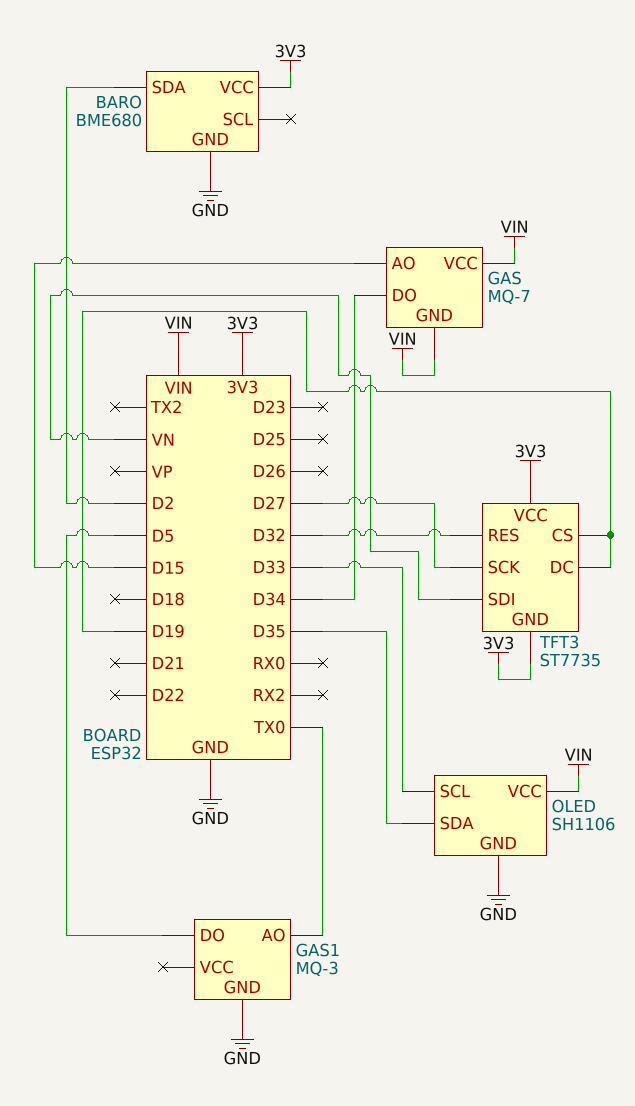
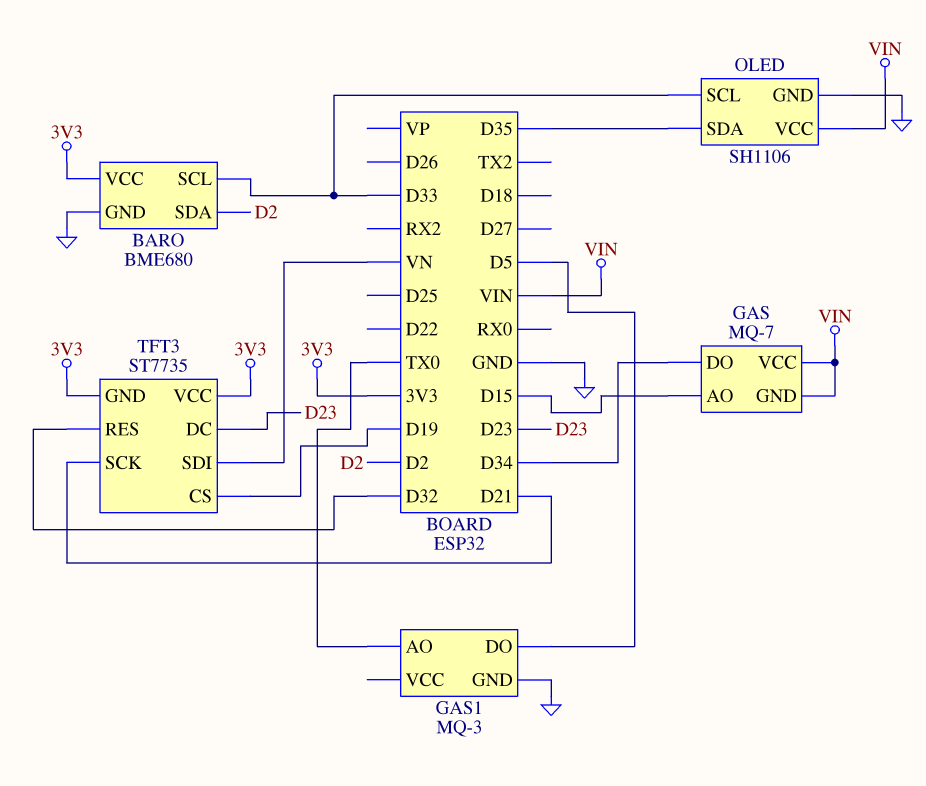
BARO pin SCL: none -> D33
TFT3 pin DC: D19 -> D23
TFT3 pin SCK: D27 -> D21

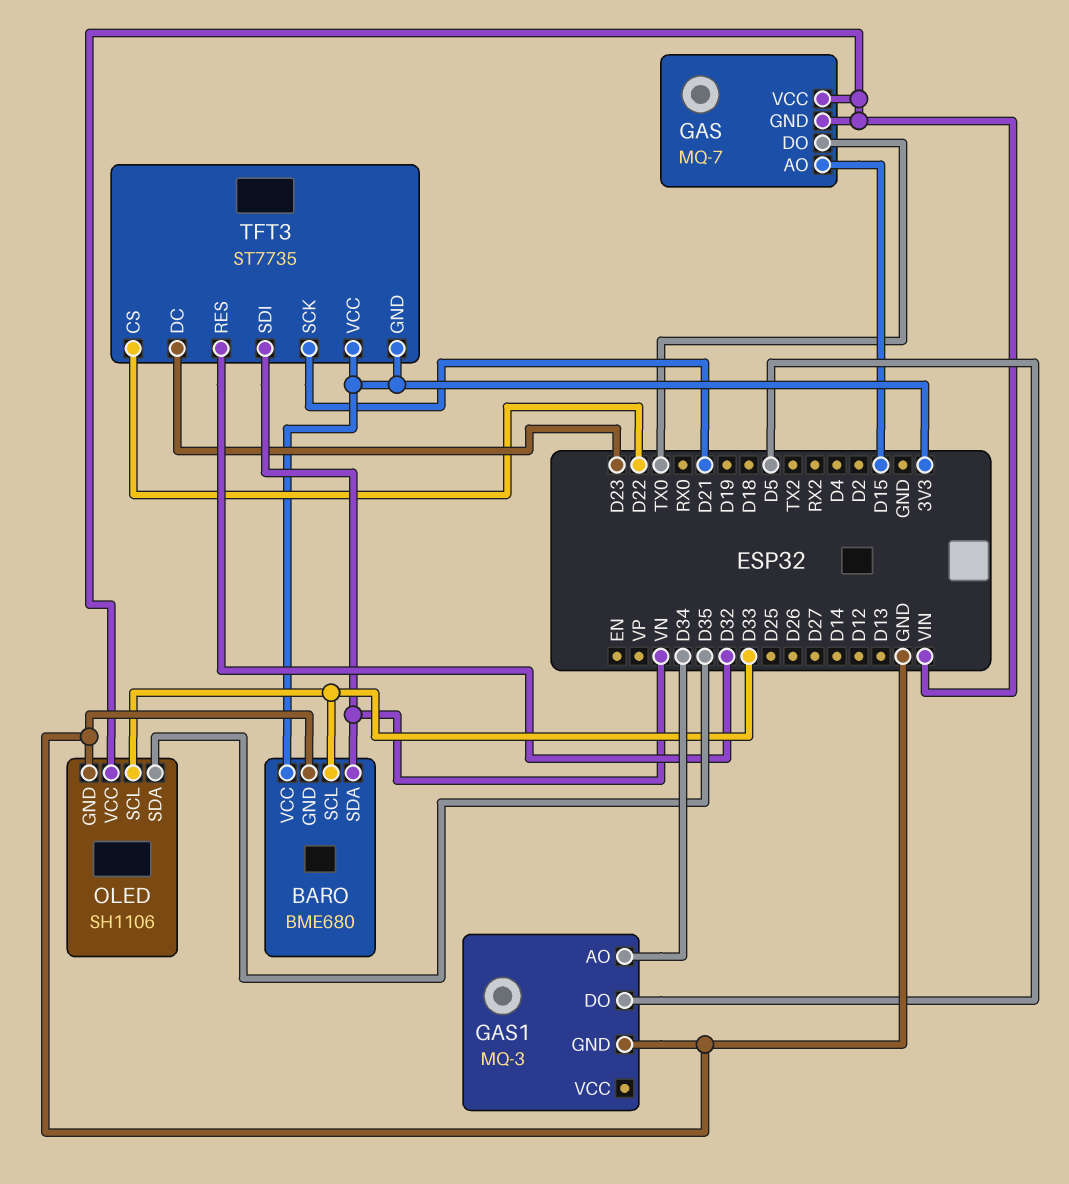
BARO pin SDA: D2 -> VN
GAS pin DO: D34 -> TX0
GAS1 pin AO: TX0 -> D34
TFT3 pin CS: D19 -> D22

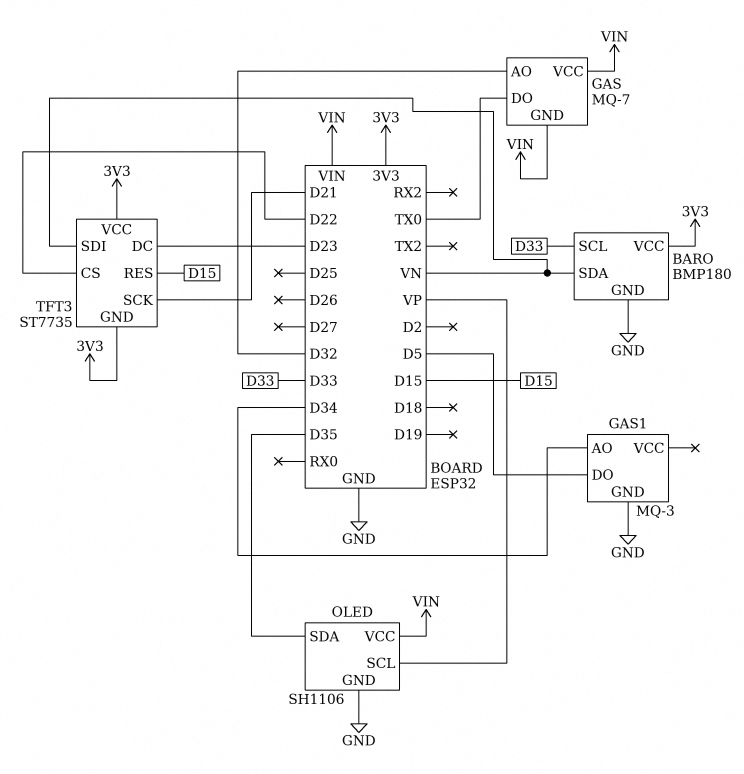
BARO: BME680 -> BMP180
GAS pin AO: D15 -> D32
OLED pin SCL: D33 -> VP
TFT3 pin RES: D32 -> D15

